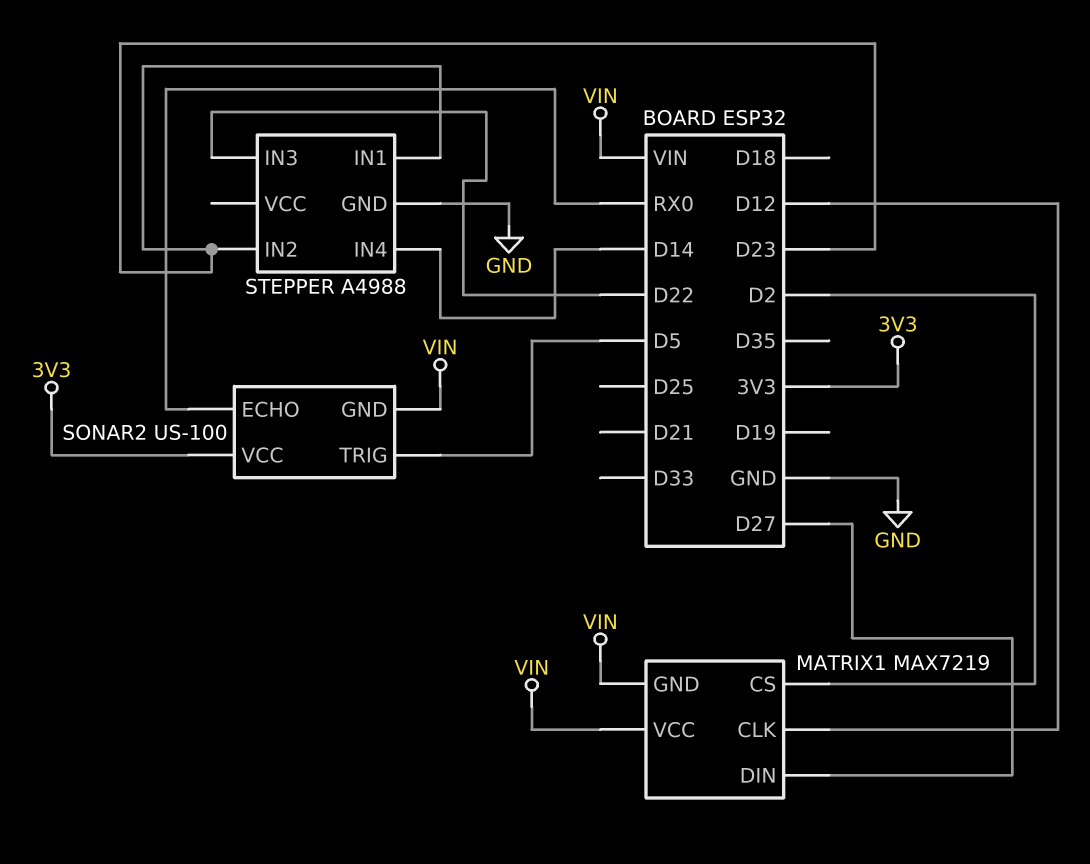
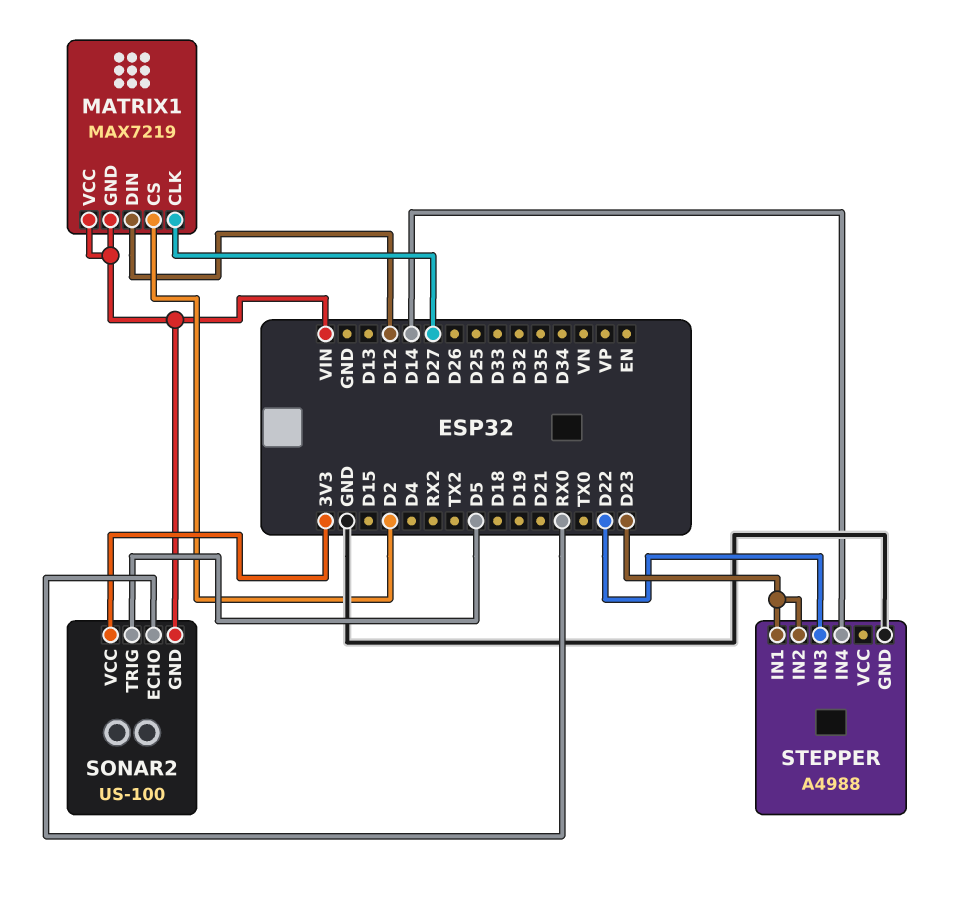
MATRIX1 pin CLK: D12 -> D27
MATRIX1 pin DIN: D27 -> D12

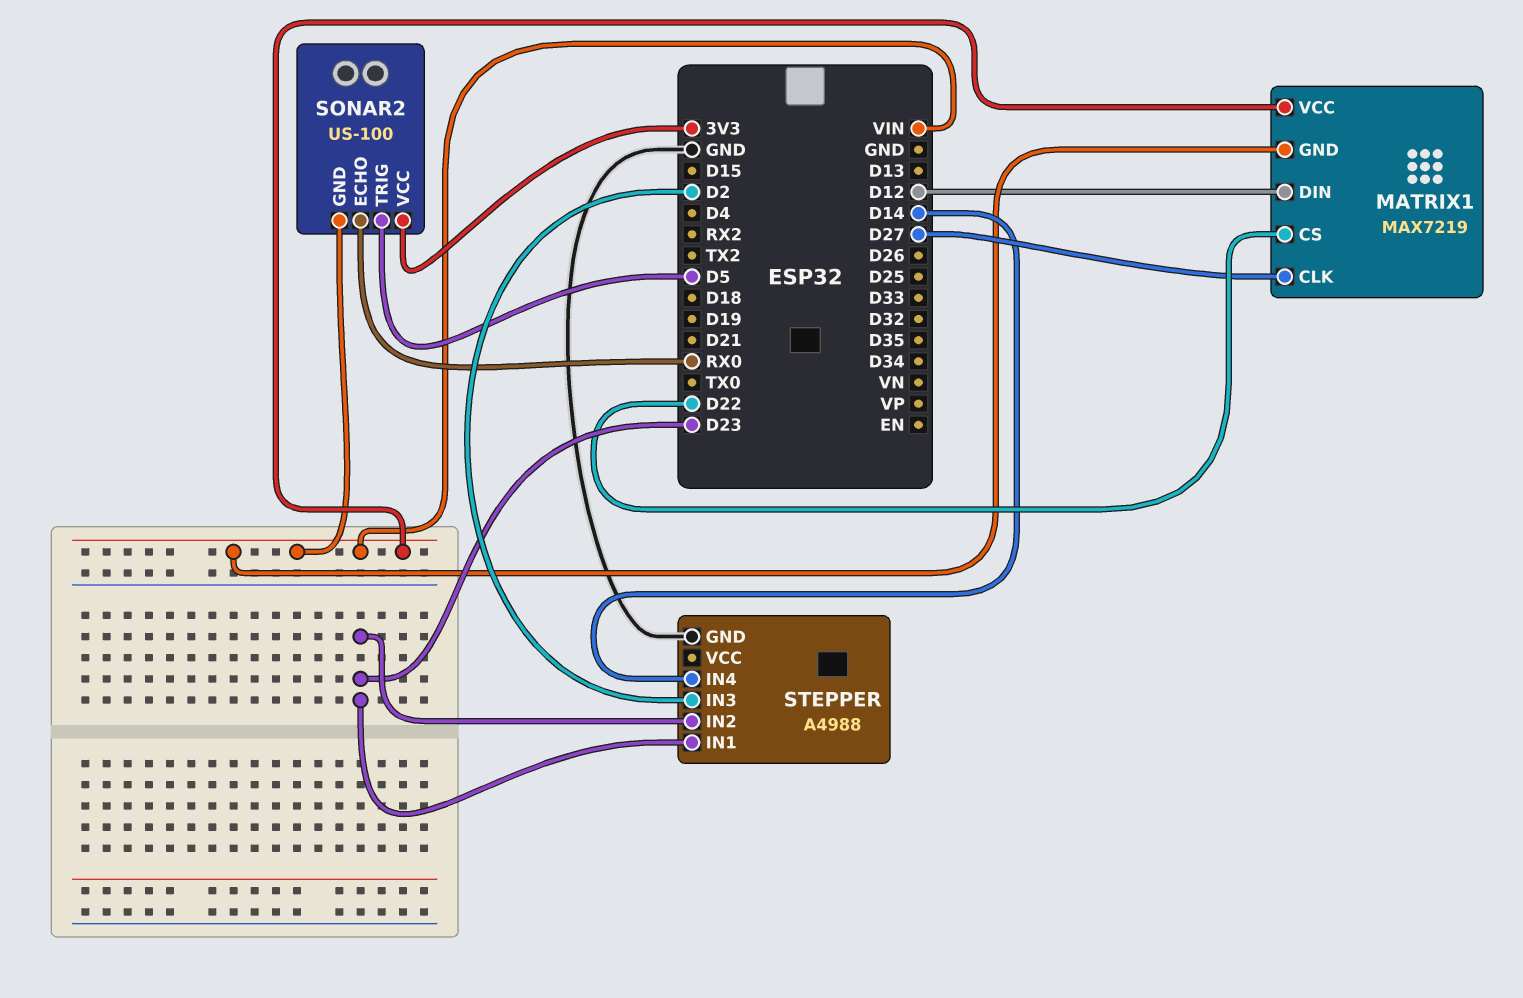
MATRIX1 pin CS: D2 -> D22
STEPPER pin IN3: D22 -> D2

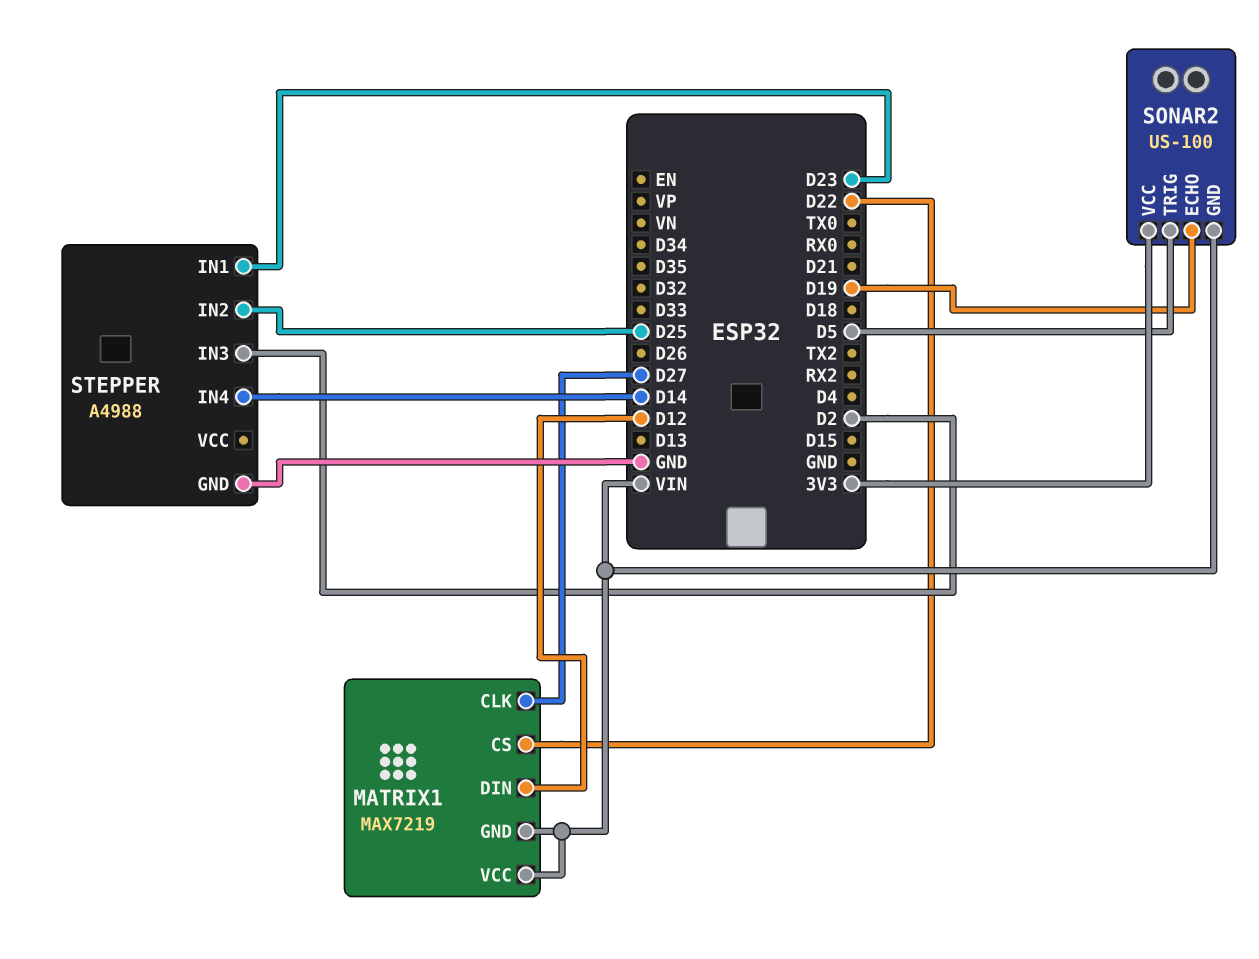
SONAR2 pin ECHO: RX0 -> D19
STEPPER pin IN2: D23 -> D25

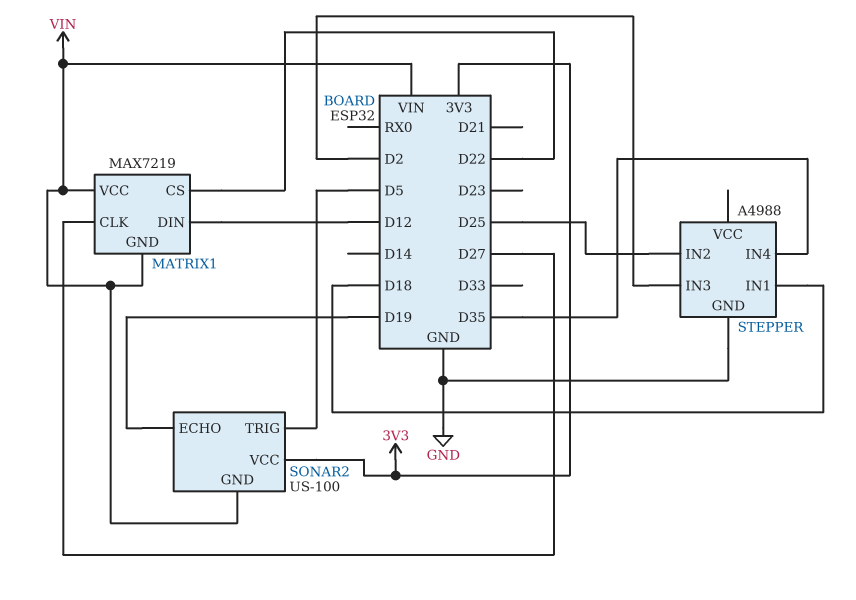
STEPPER pin IN1: D23 -> D18
STEPPER pin IN4: D14 -> D35

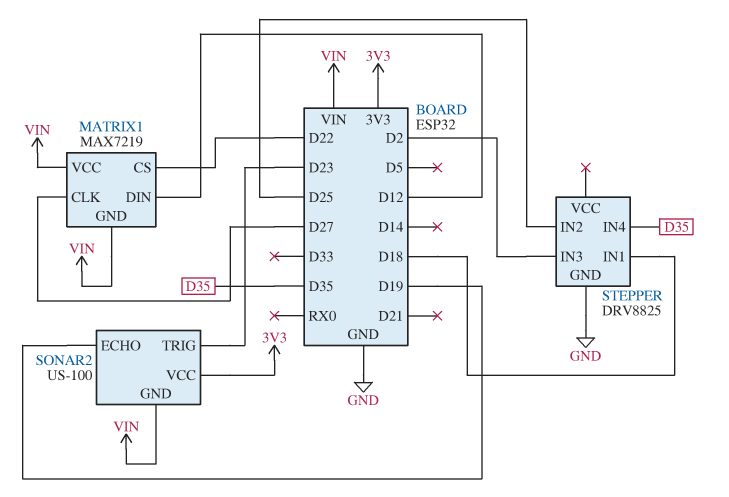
SONAR2 pin TRIG: D5 -> D23
STEPPER: A4988 -> DRV8825

